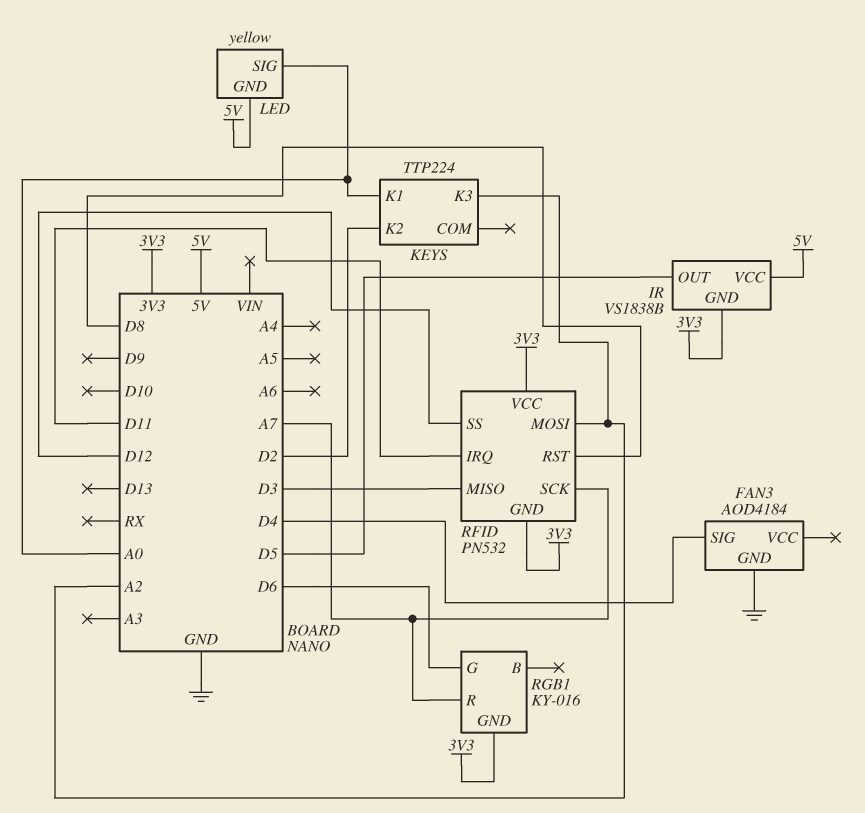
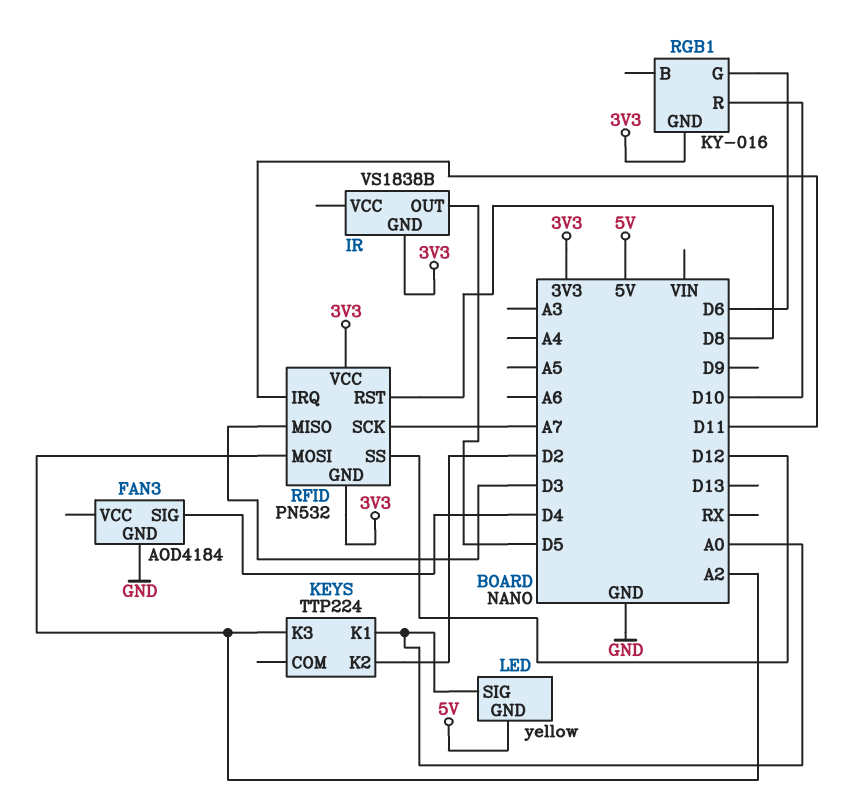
IR pin VCC: 5V -> none
RGB1 pin R: A7 -> D10

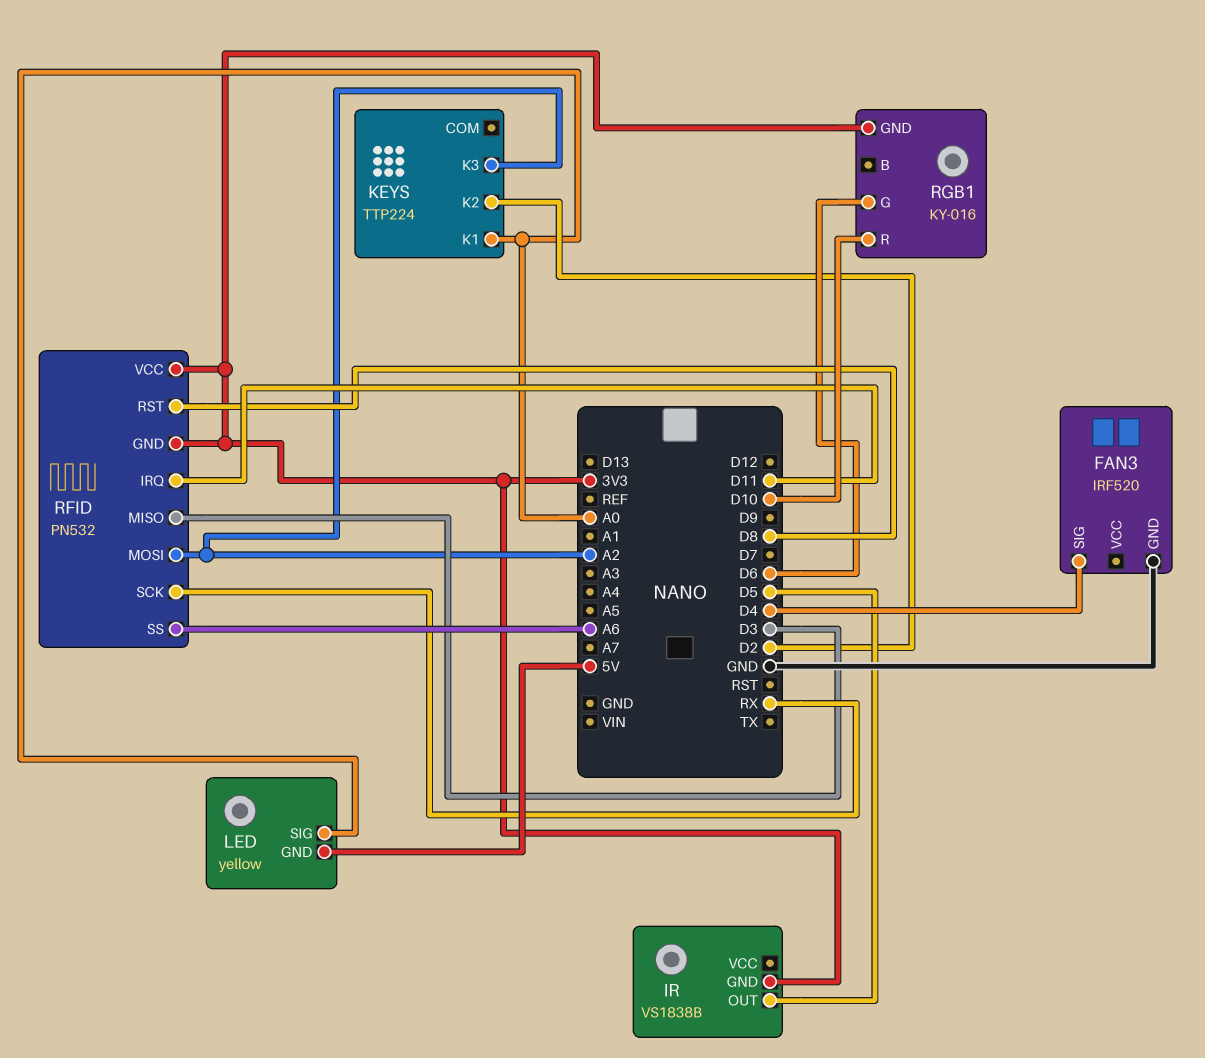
FAN3: AOD4184 -> IRF520
RFID pin SCK: A7 -> RX
RFID pin SS: D12 -> A6

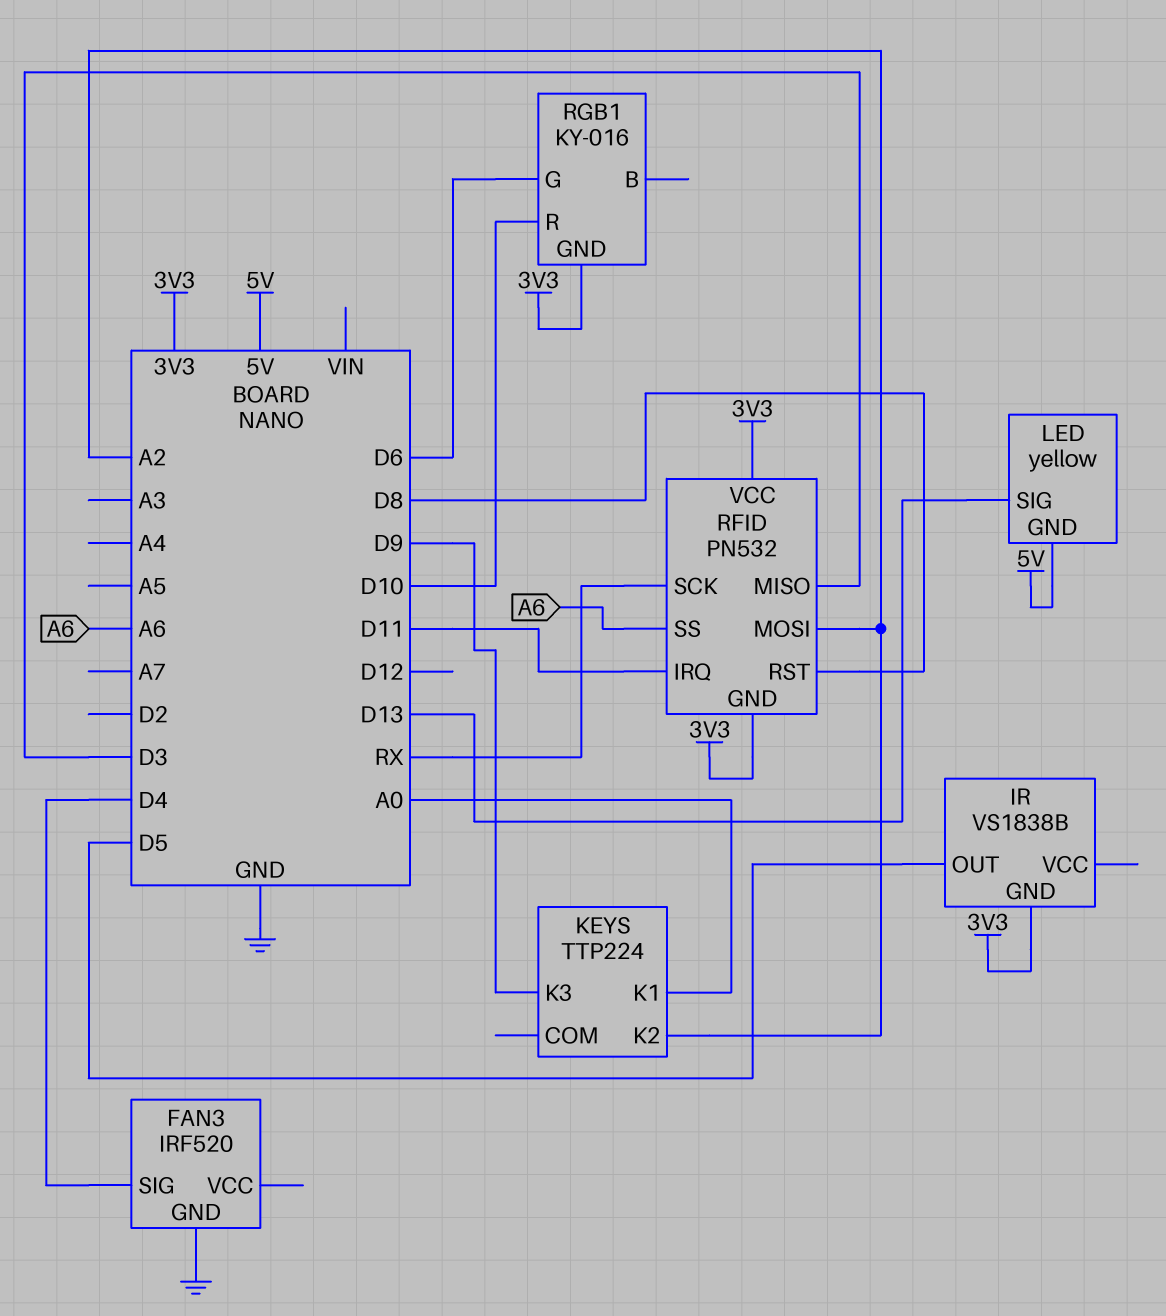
KEYS pin K2: D2 -> A2
KEYS pin K3: A2 -> D9
LED pin SIG: A0 -> D13

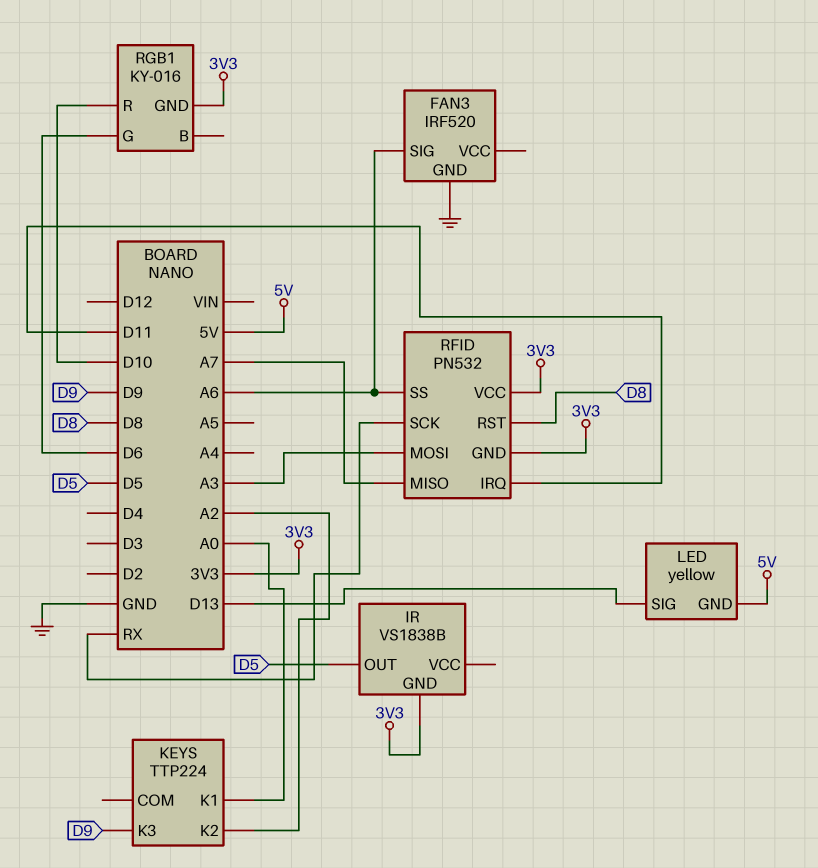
FAN3 pin SIG: D4 -> A6
RFID pin MISO: D3 -> A7
RFID pin MOSI: A2 -> A3

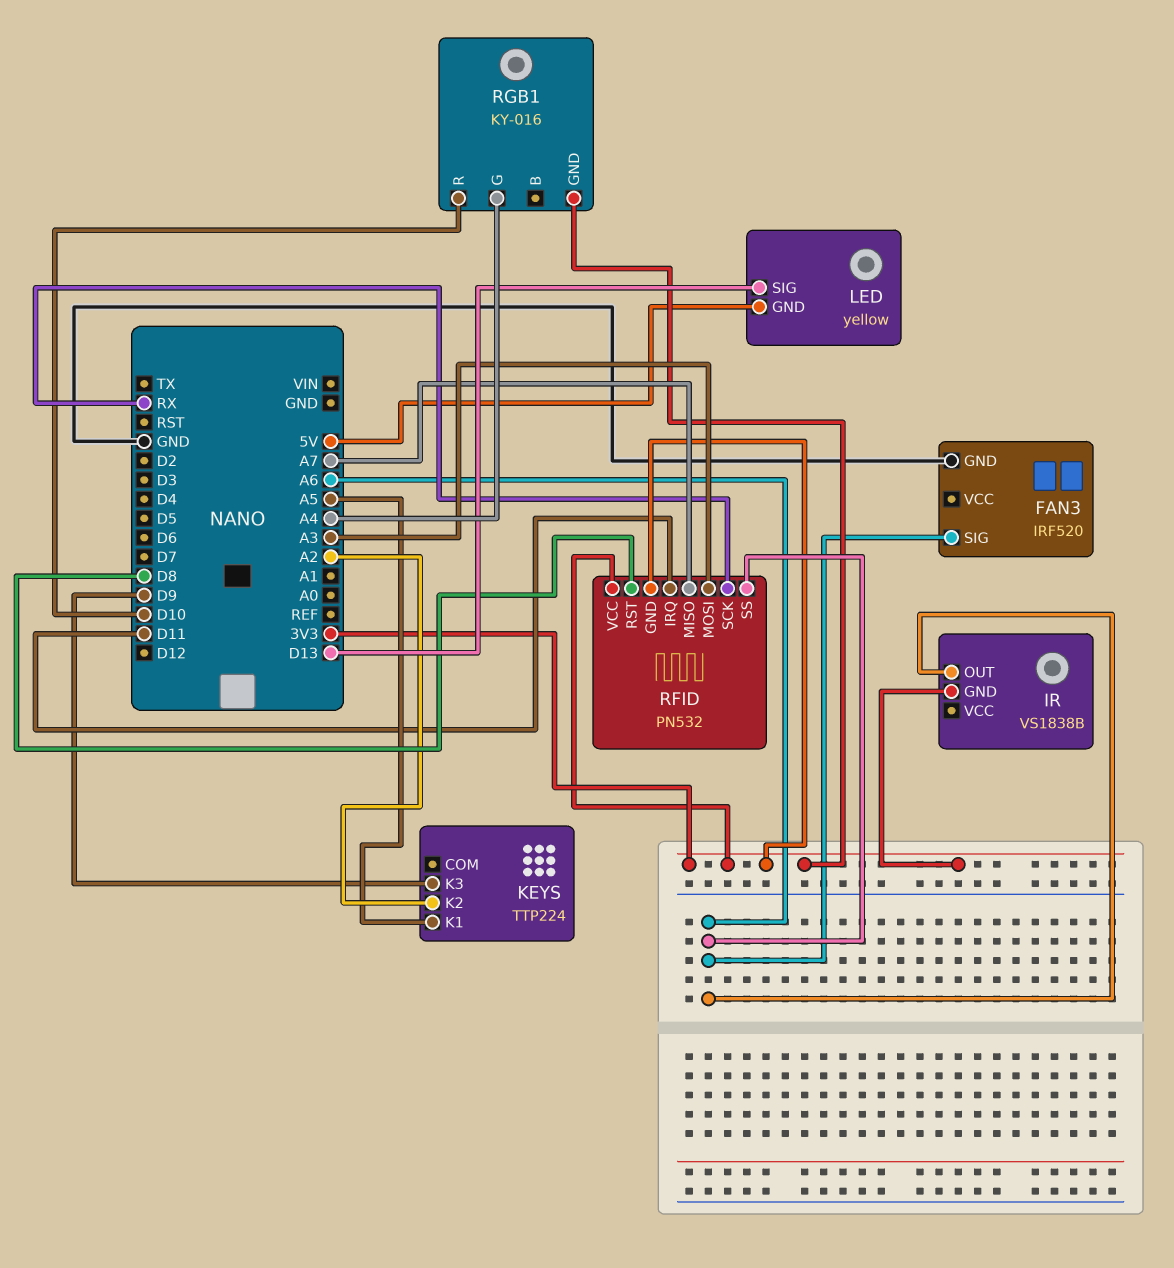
IR pin OUT: D5 -> A6
KEYS pin K1: A0 -> A5
RGB1 pin G: D6 -> A4

